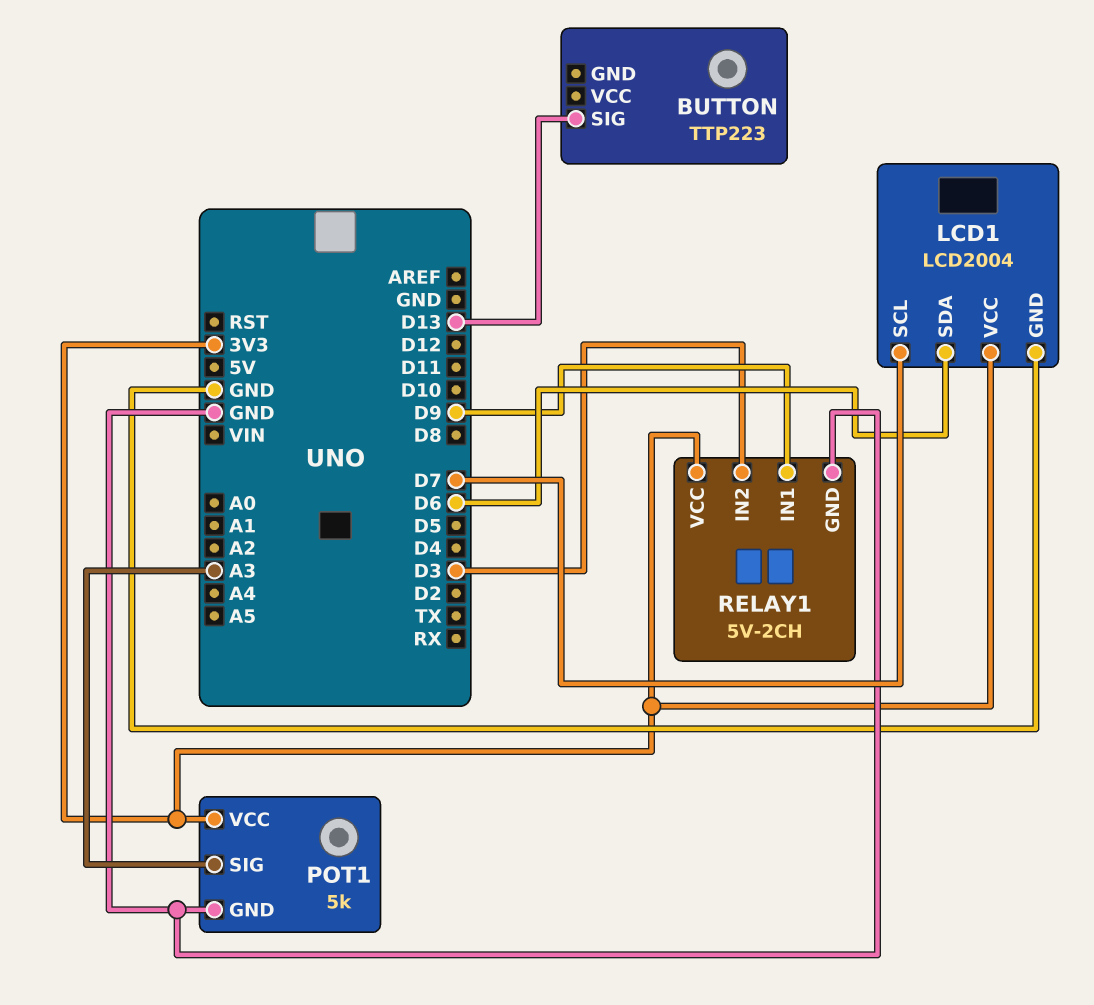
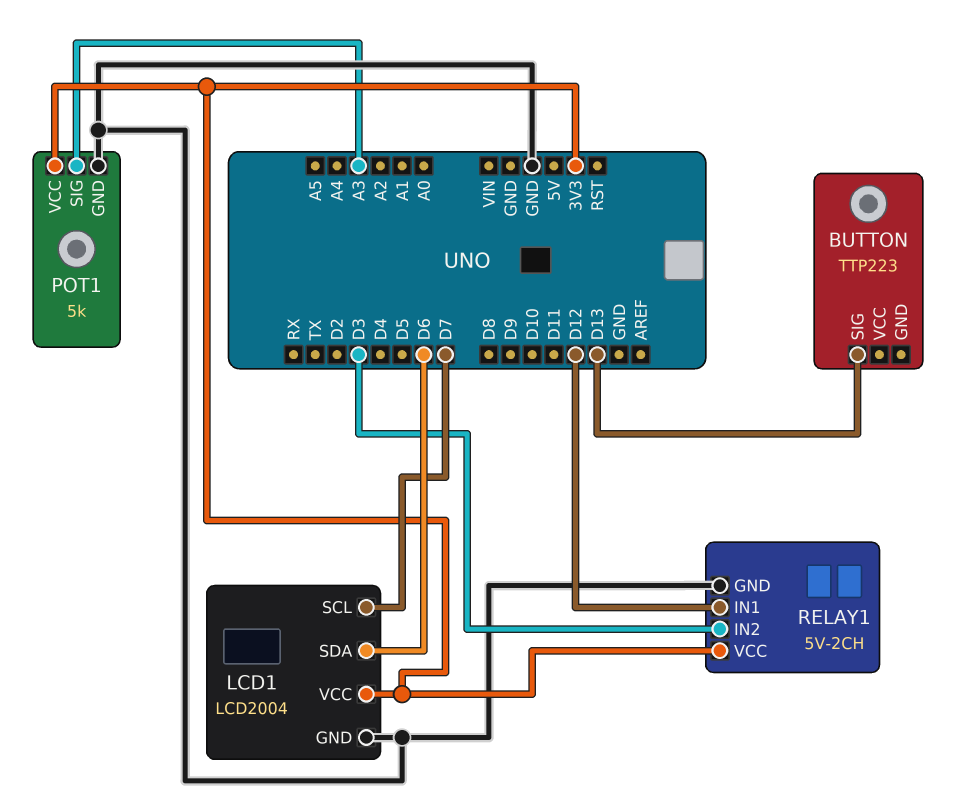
RELAY1 pin IN1: D9 -> D12

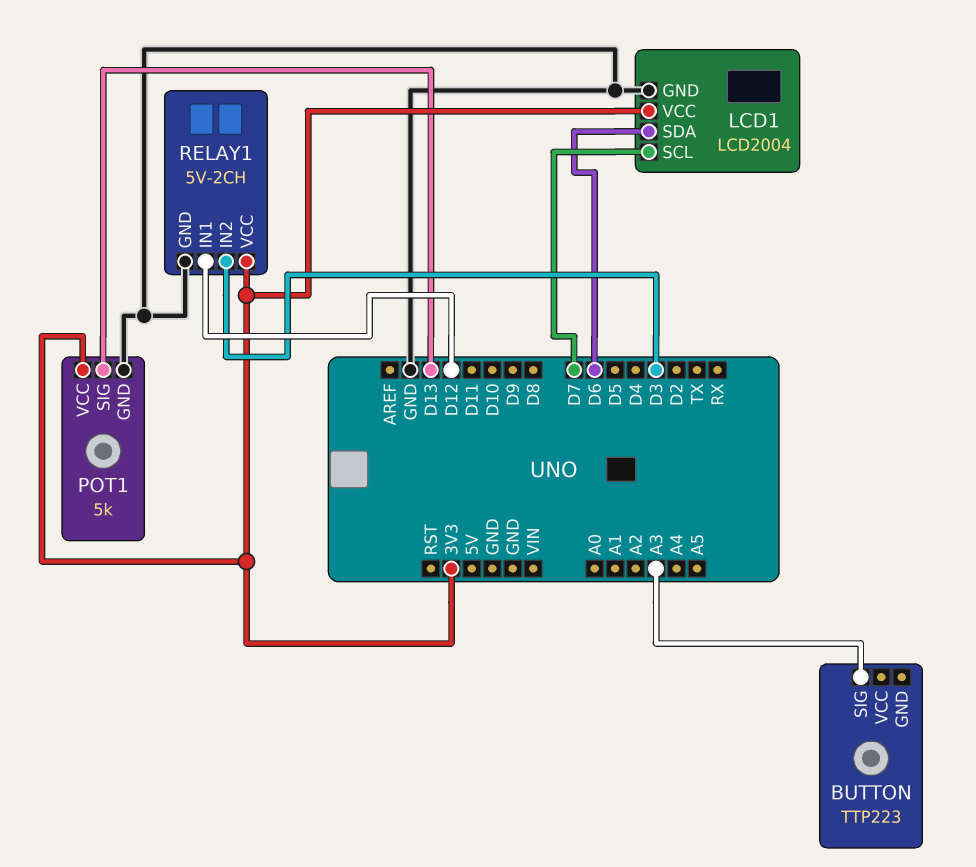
BUTTON pin SIG: D13 -> A3
POT1 pin SIG: A3 -> D13

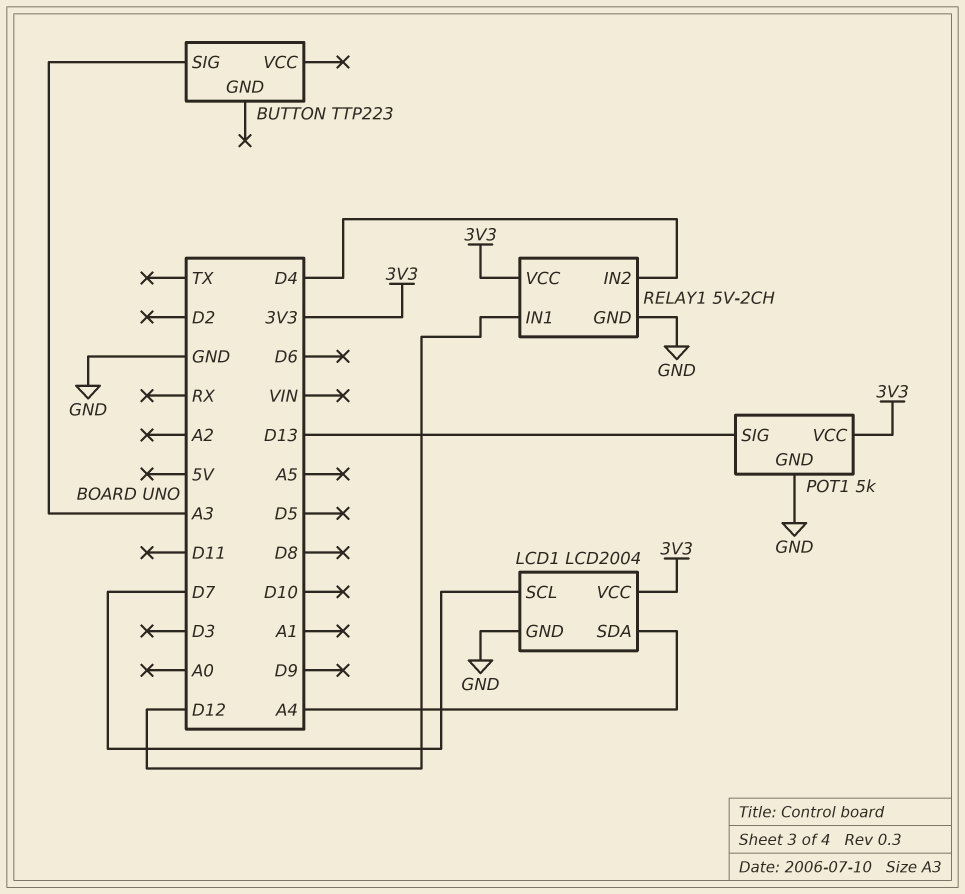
LCD1 pin SDA: D6 -> A4
RELAY1 pin IN2: D3 -> D4

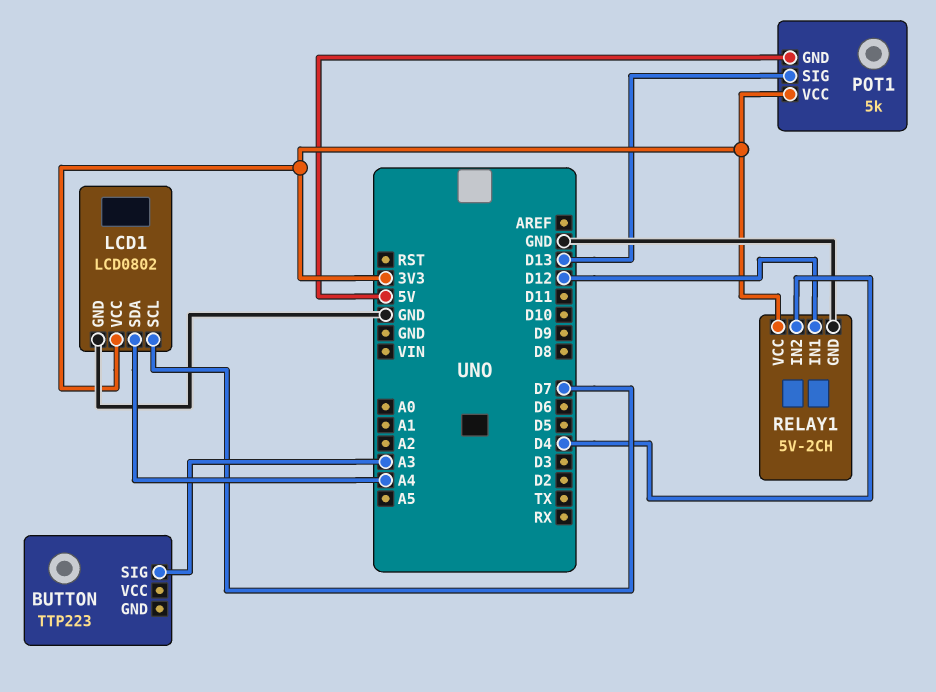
LCD1: LCD2004 -> LCD0802
POT1 pin GND: GND -> 5V

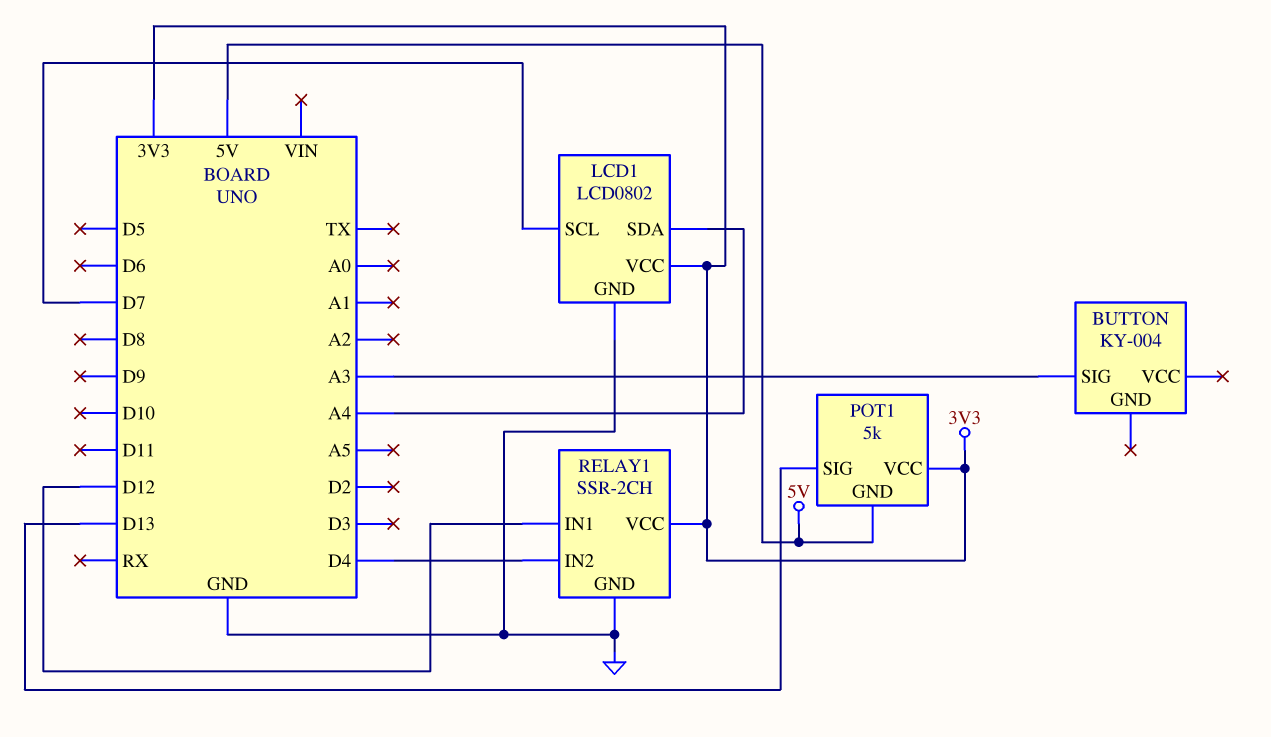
BUTTON: TTP223 -> KY-004
RELAY1: 5V-2CH -> SSR-2CH

